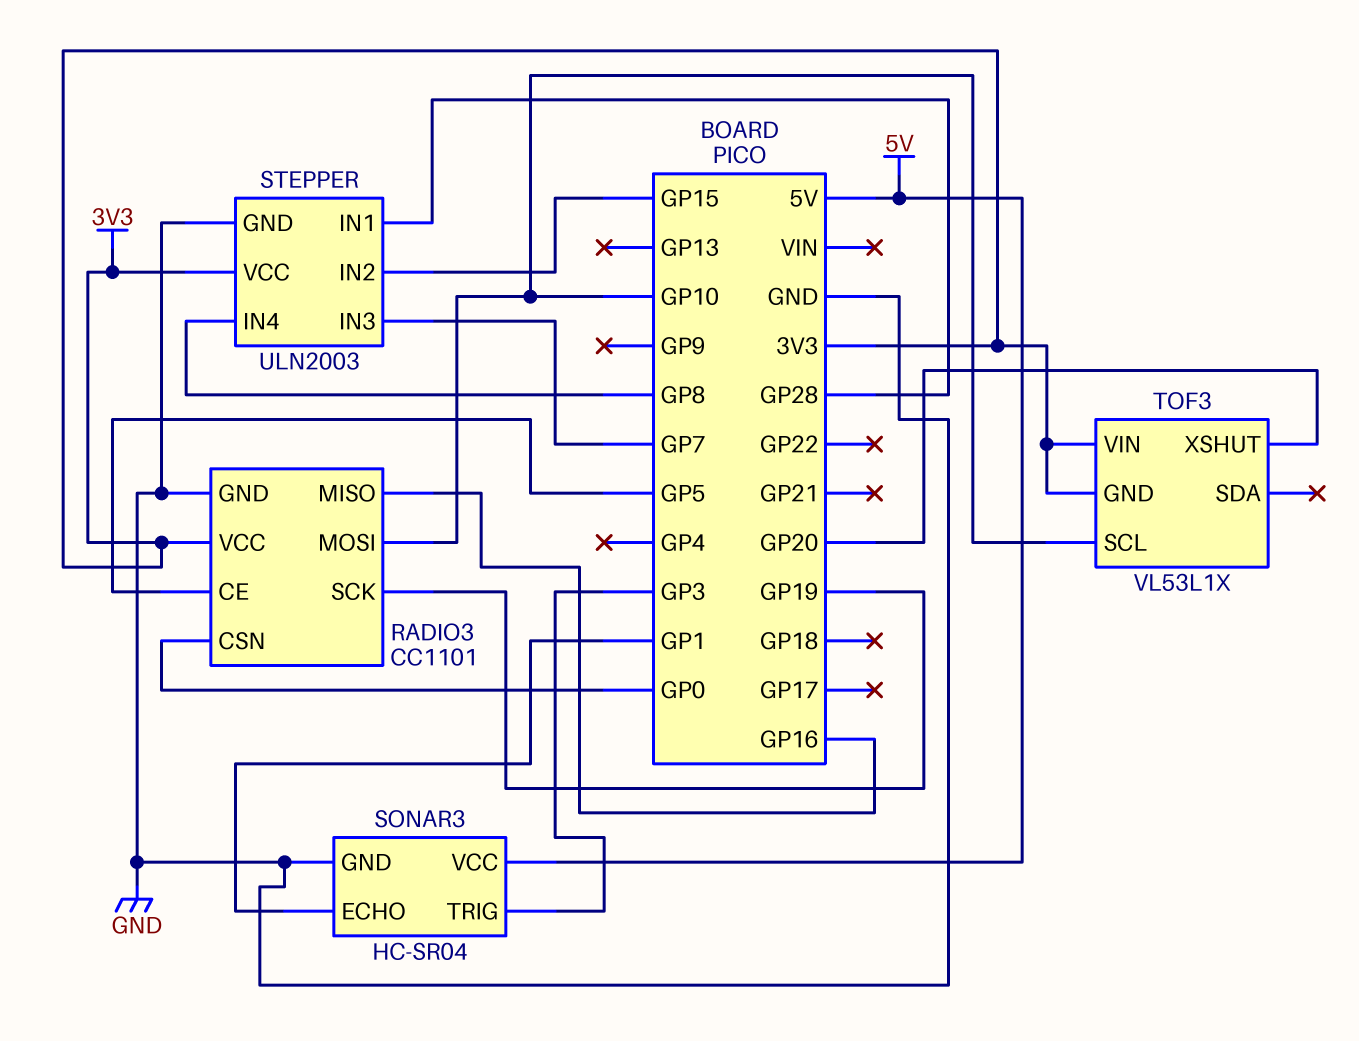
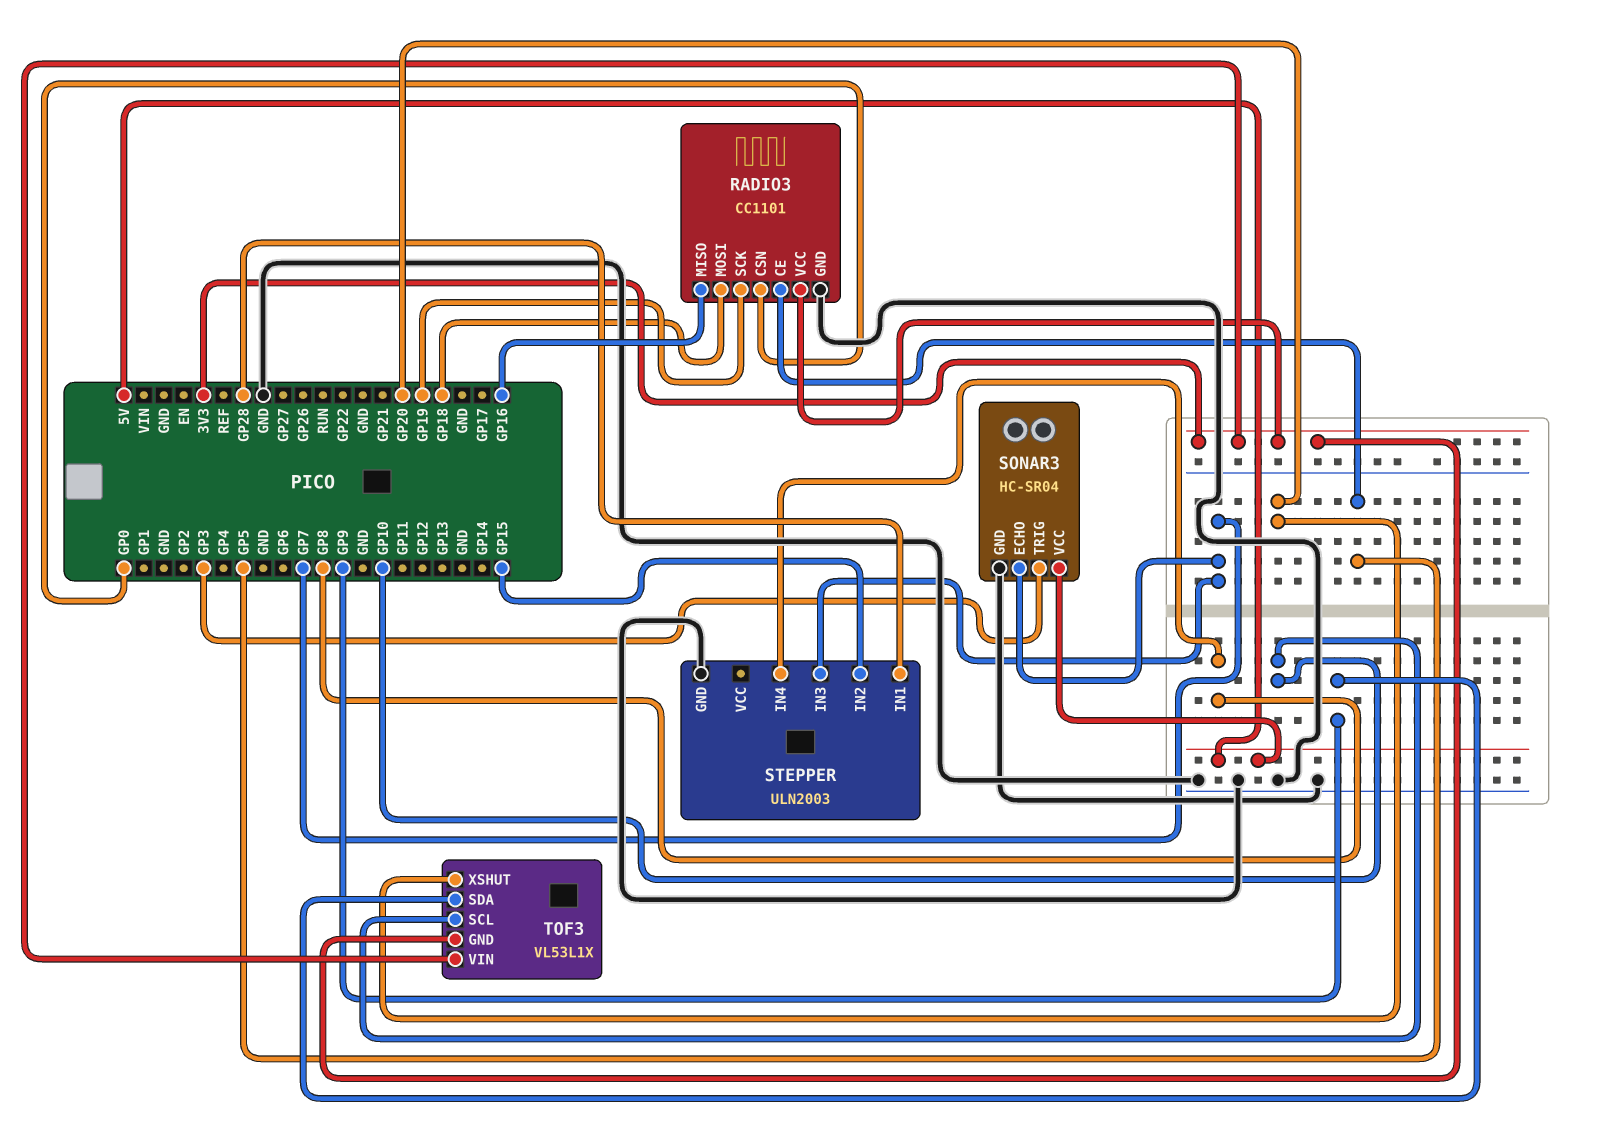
RADIO3 pin MOSI: GP10 -> GP18
SONAR3 pin ECHO: GP1 -> GP7
STEPPER pin VCC: 3V3 -> none
TOF3 pin SDA: none -> GP9

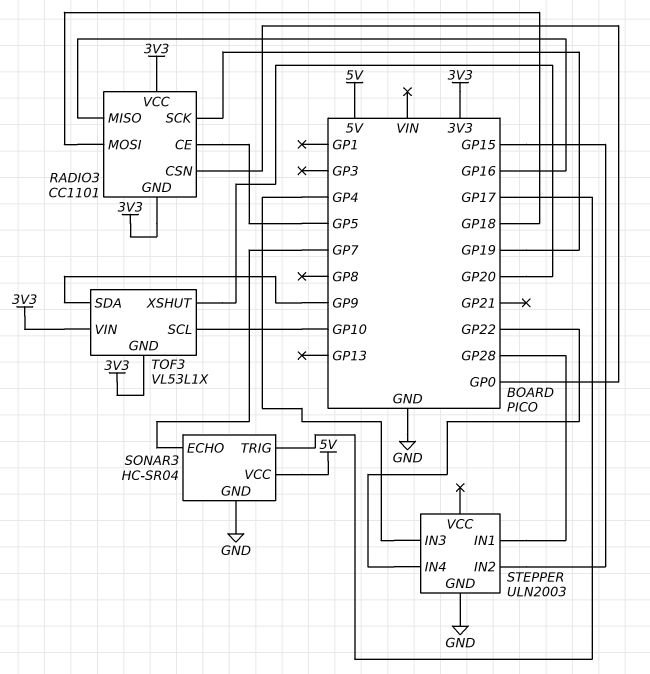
RADIO3 pin GND: GND -> 3V3
SONAR3 pin TRIG: GP3 -> GP17
STEPPER pin IN3: GP7 -> GP4
STEPPER pin IN4: GP8 -> GP22

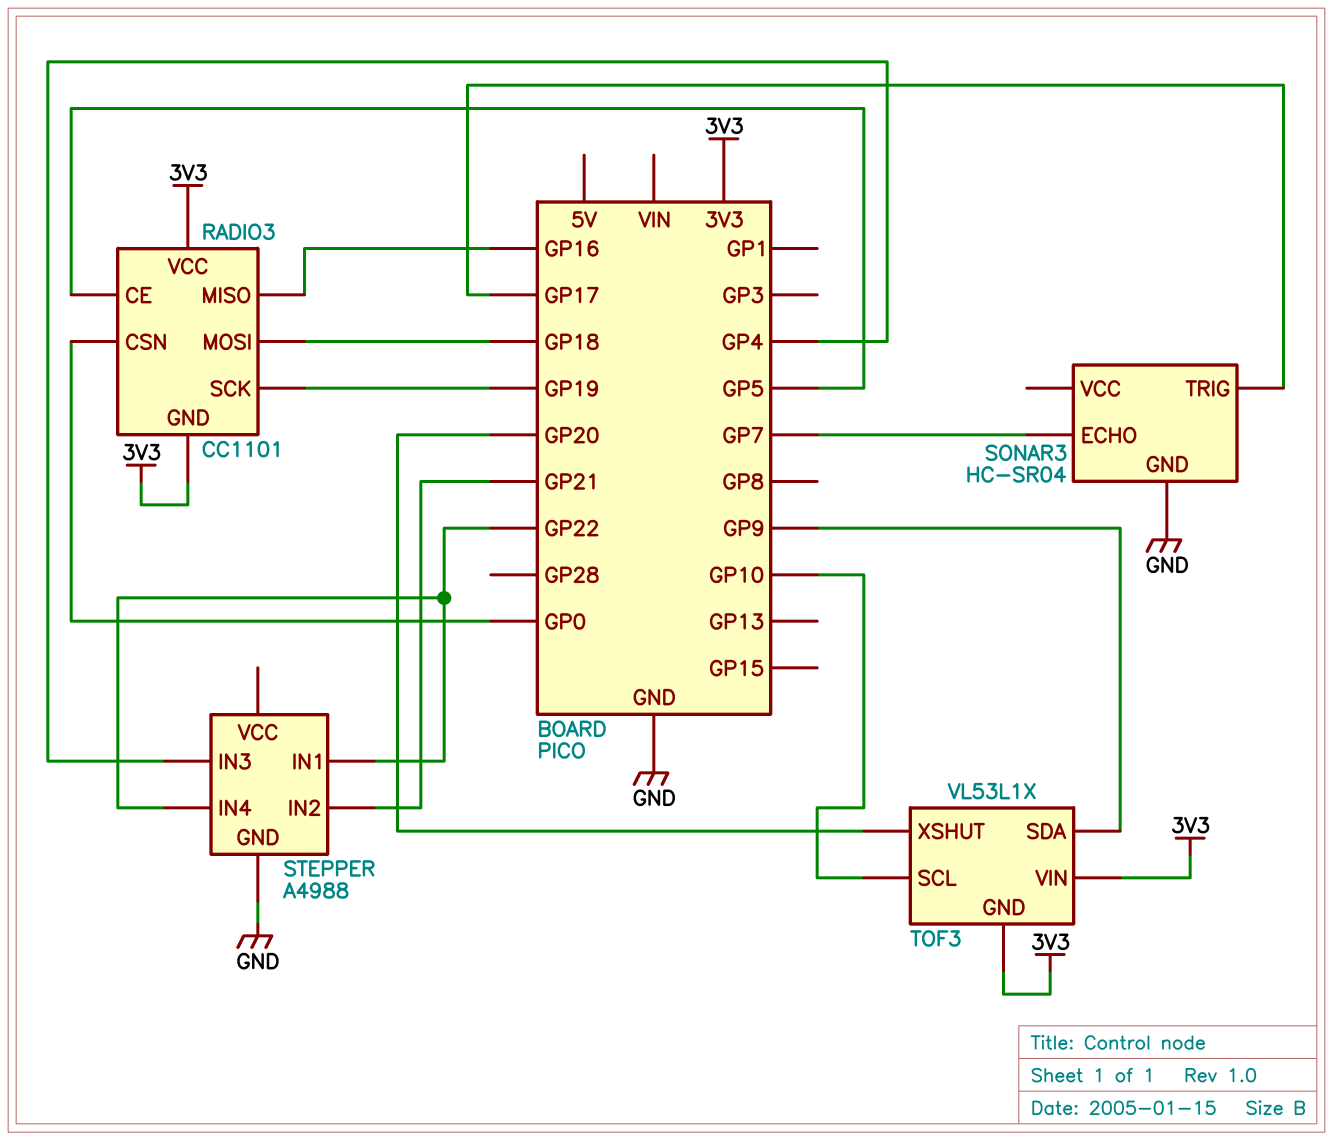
SONAR3 pin VCC: 5V -> none
STEPPER: ULN2003 -> A4988
STEPPER pin IN1: GP28 -> GP22
STEPPER pin IN2: GP15 -> GP21

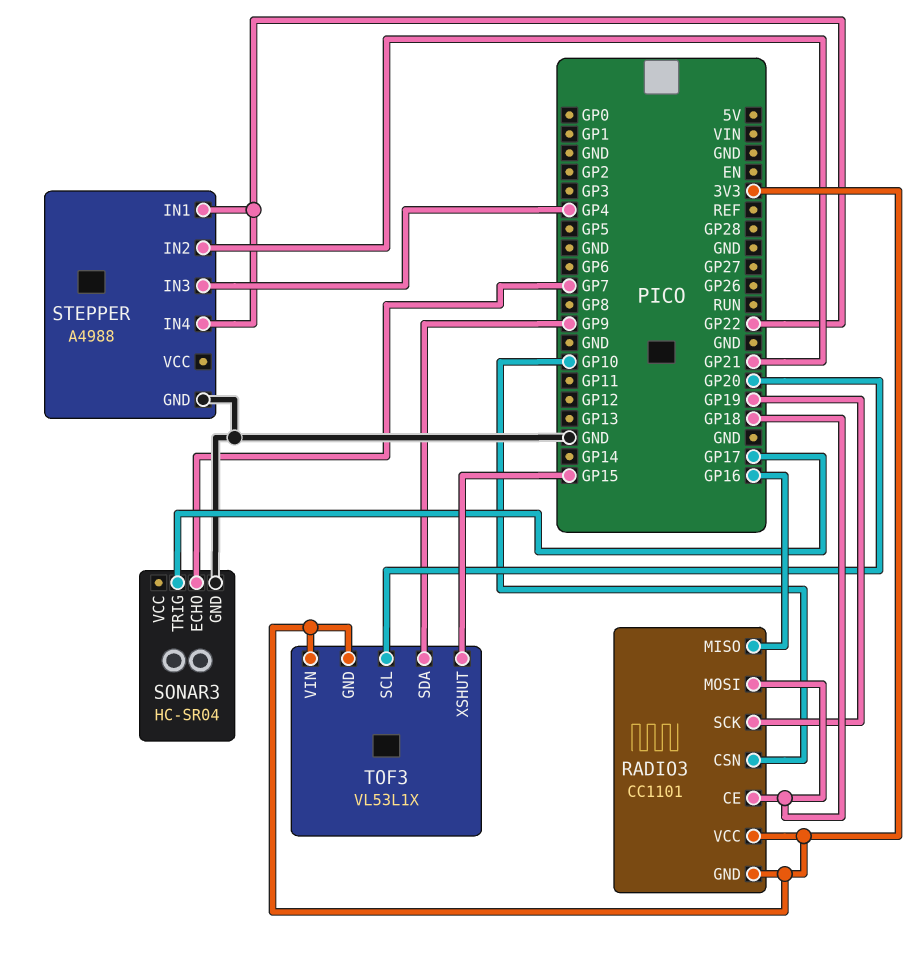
RADIO3 pin CE: GP5 -> GP18
RADIO3 pin CSN: GP0 -> GP10
TOF3 pin SCL: GP10 -> GP20
TOF3 pin XSHUT: GP20 -> GP15

